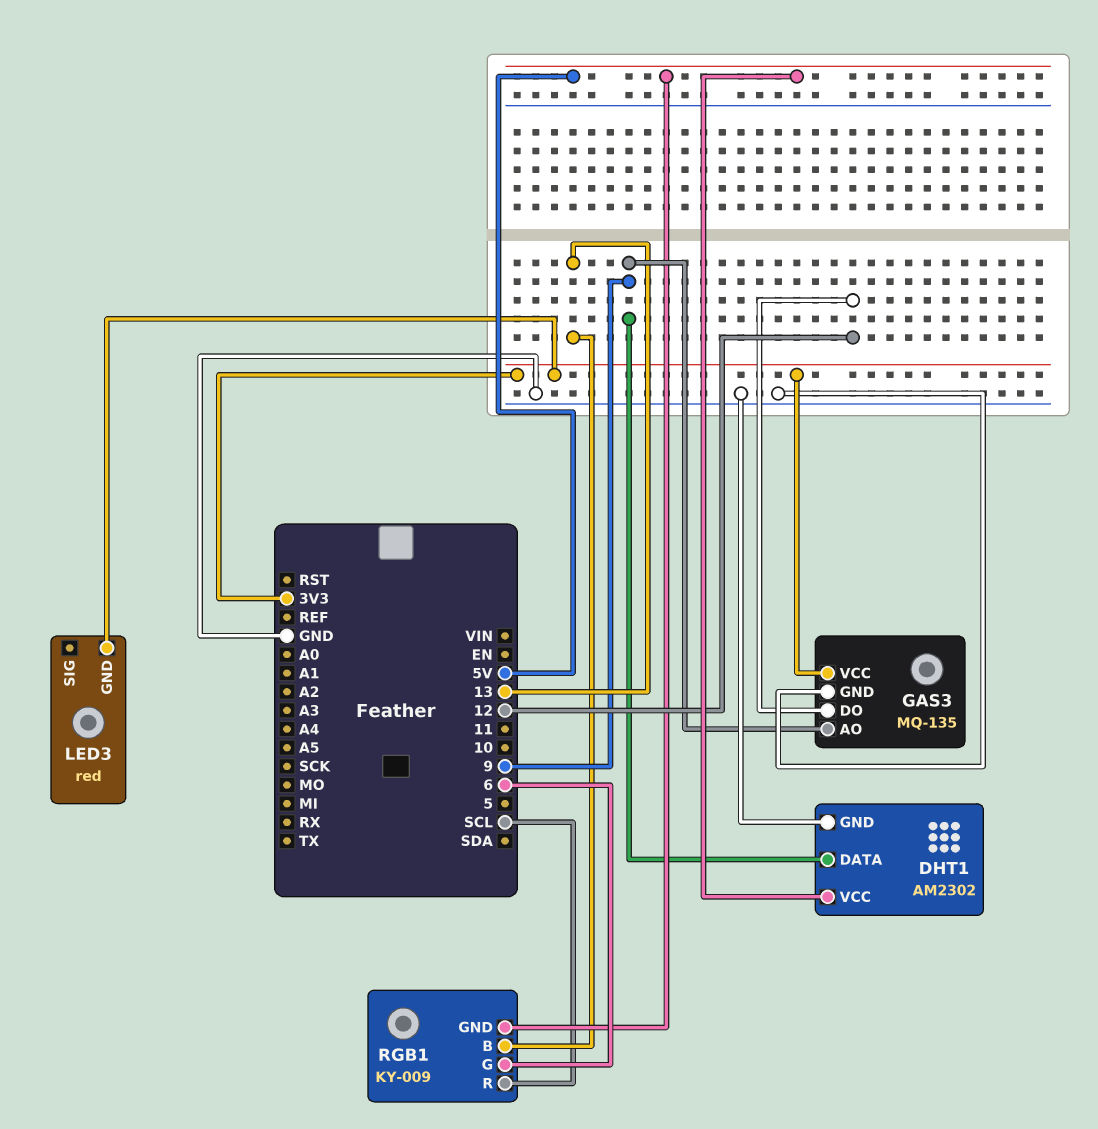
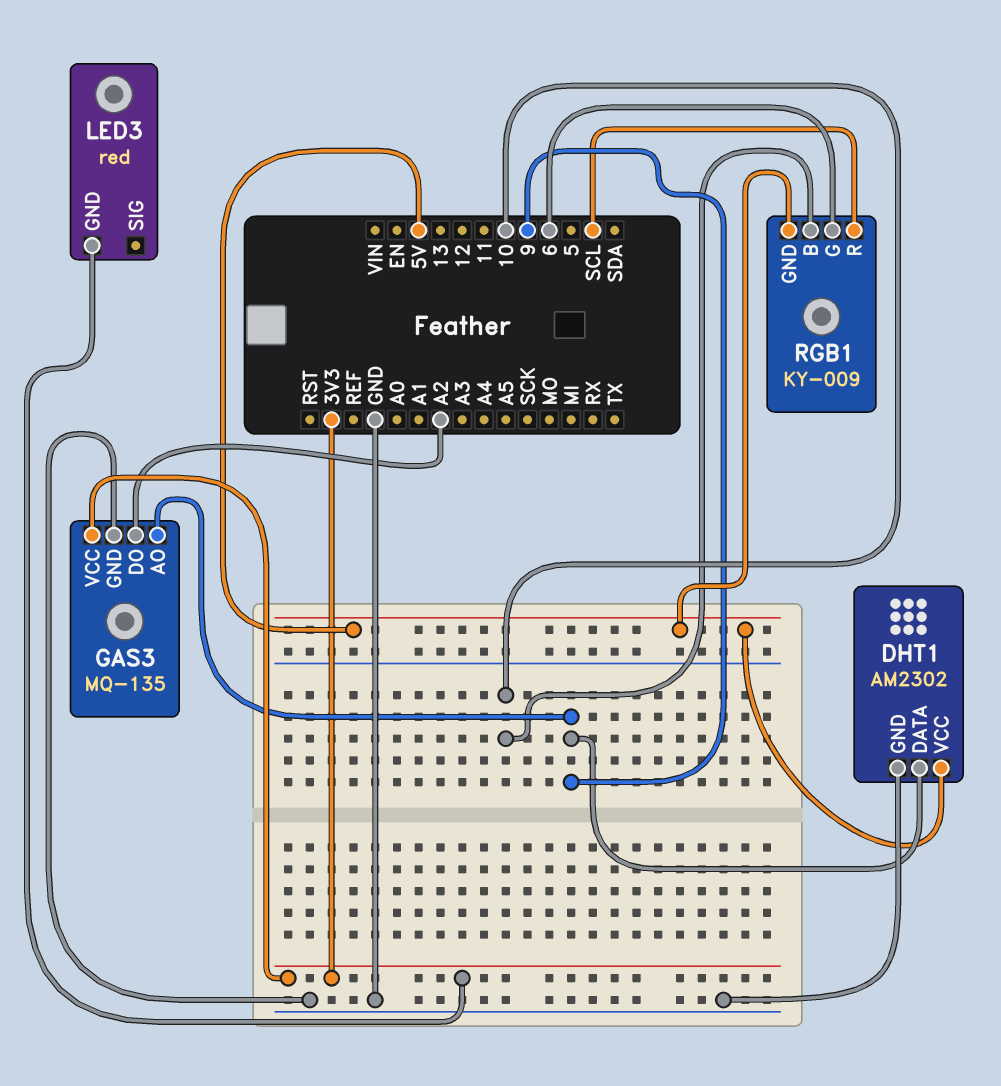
GAS3 pin DO: 12 -> A2
RGB1 pin B: 13 -> 10

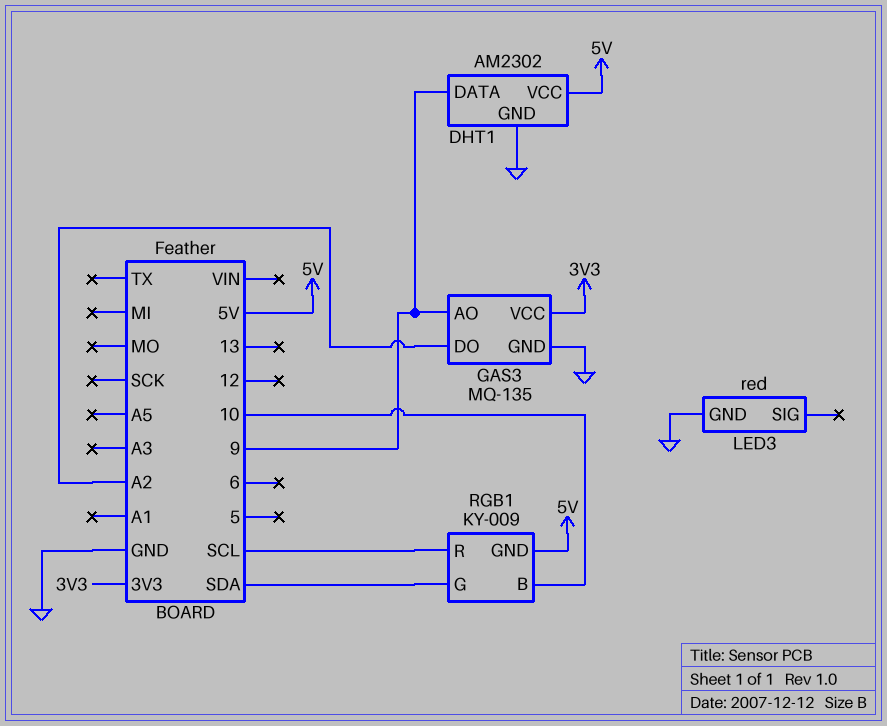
LED3 pin GND: 3V3 -> GND
RGB1 pin G: 6 -> SDA

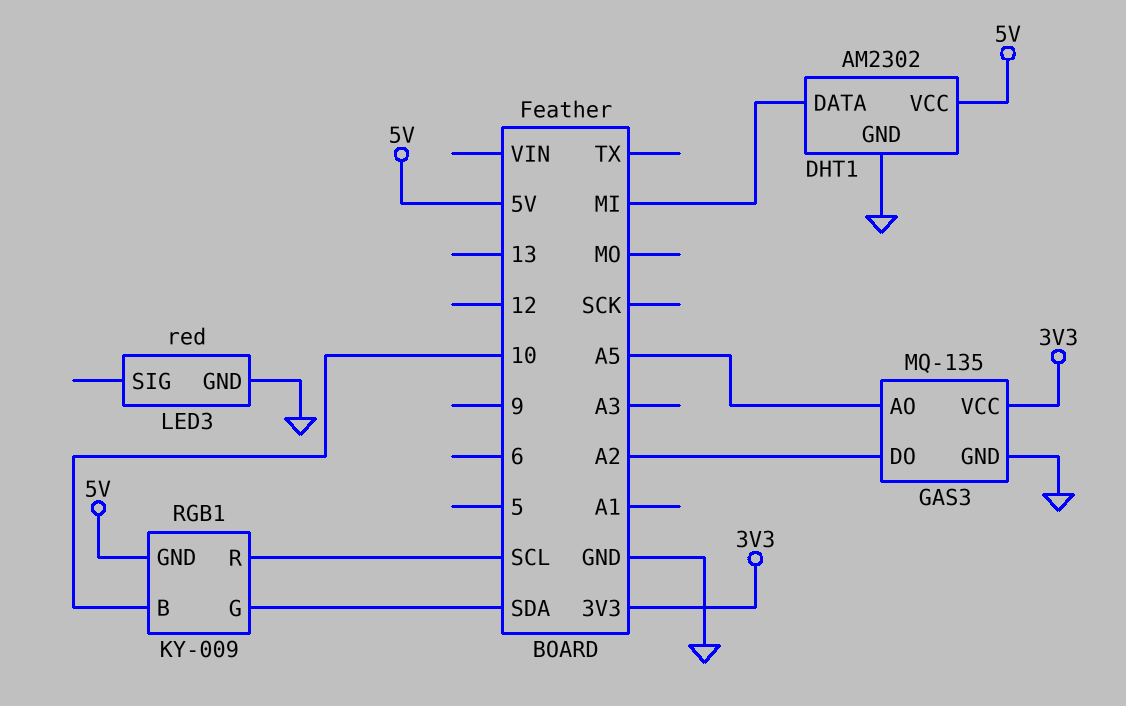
DHT1 pin DATA: 9 -> MI
GAS3 pin AO: 9 -> A5

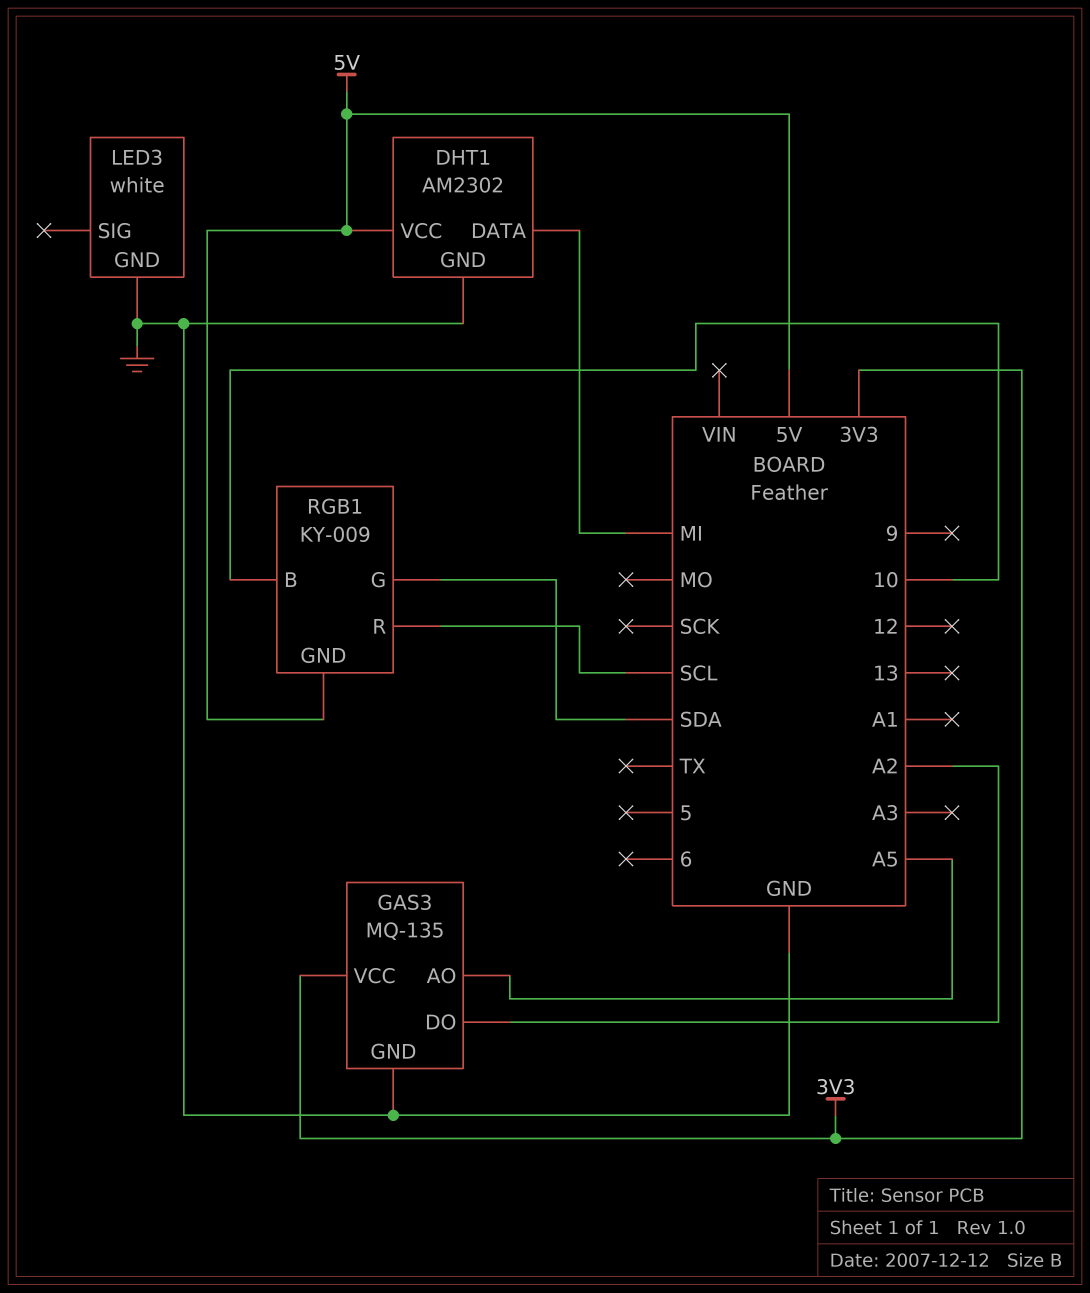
LED3: red -> white

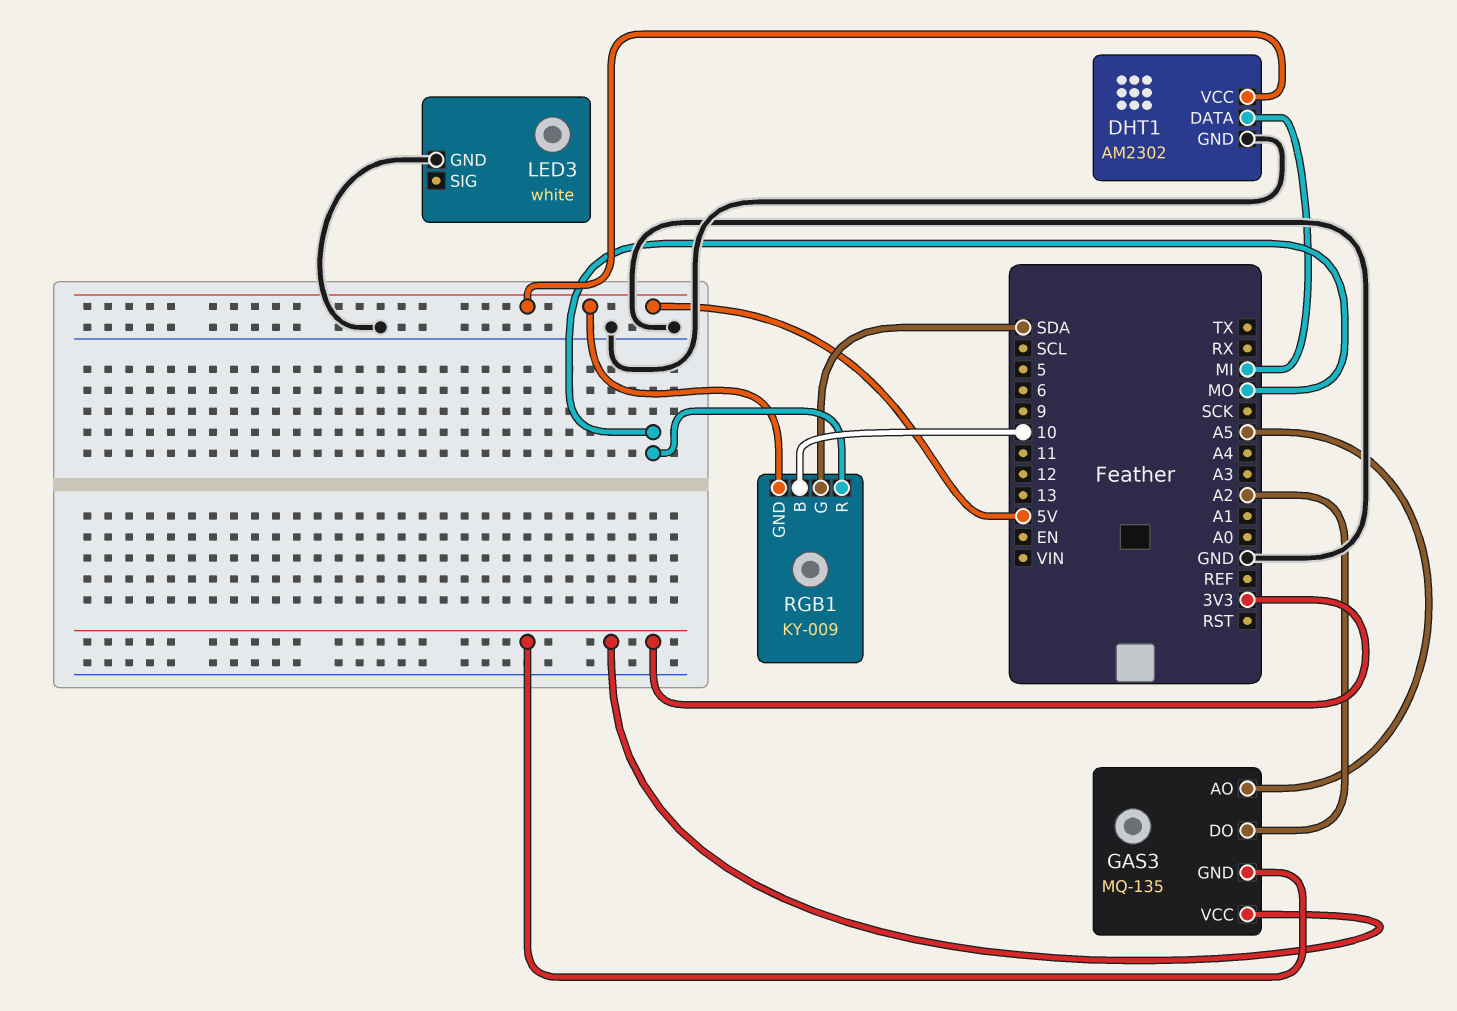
GAS3 pin GND: GND -> 3V3
RGB1 pin R: SCL -> MO

